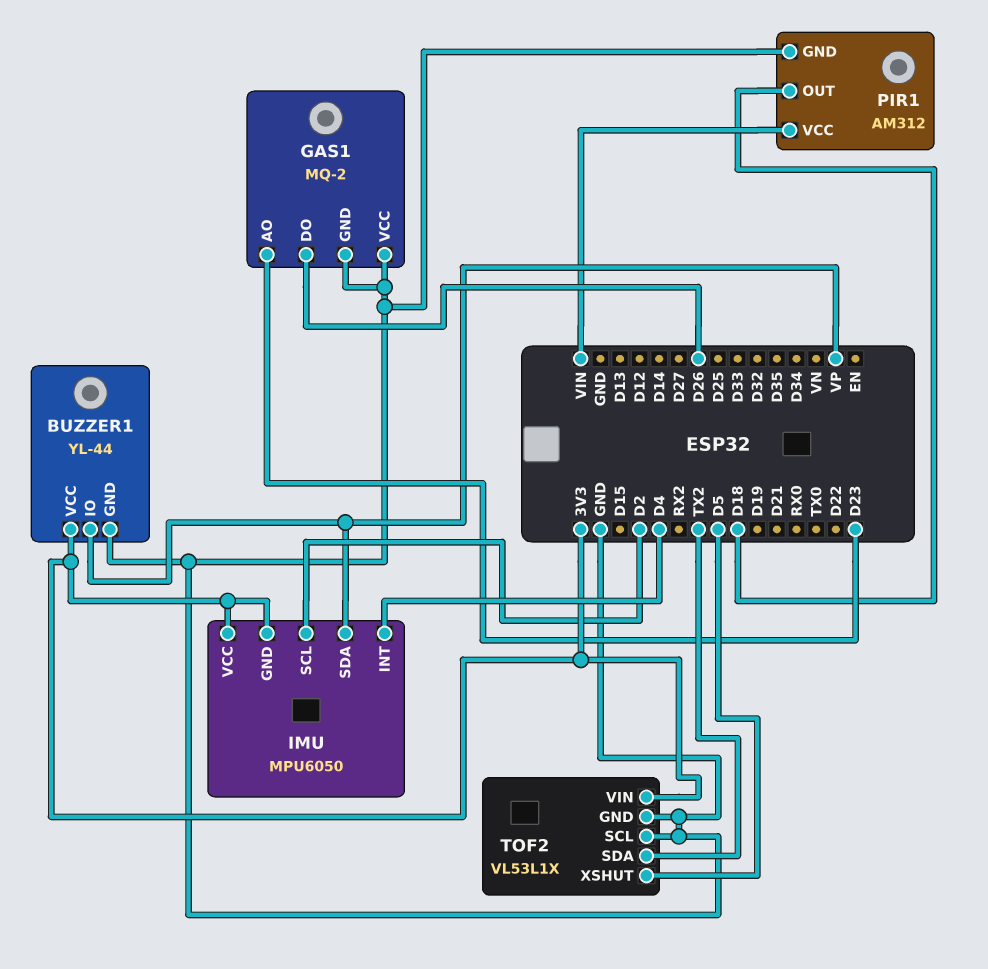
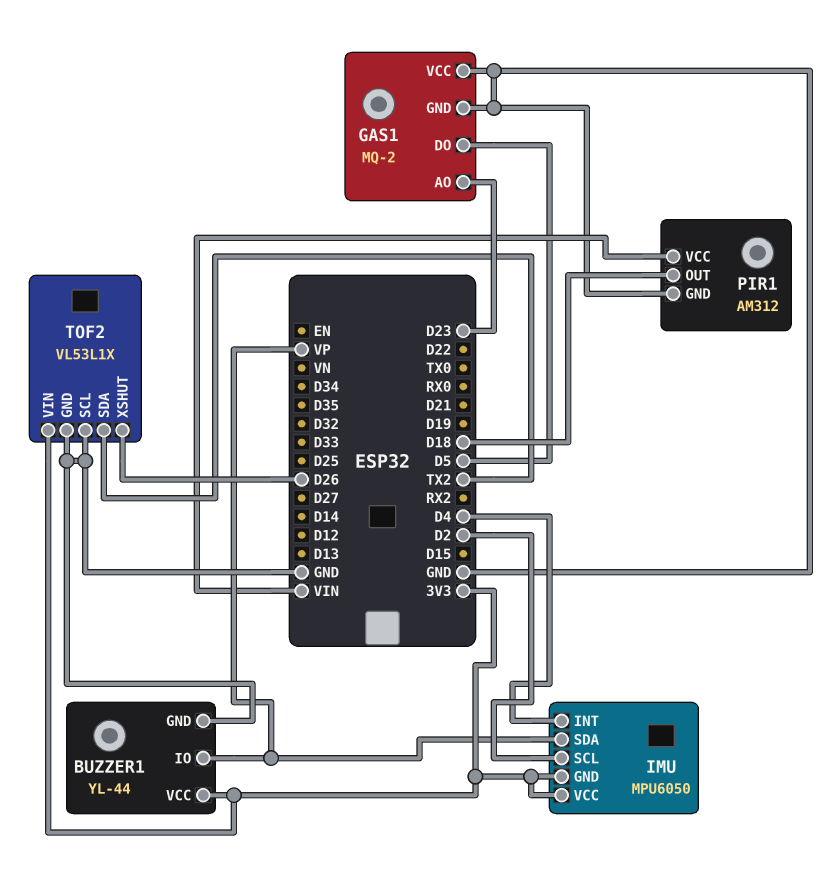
GAS1 pin DO: D26 -> D5
TOF2 pin XSHUT: D5 -> D26

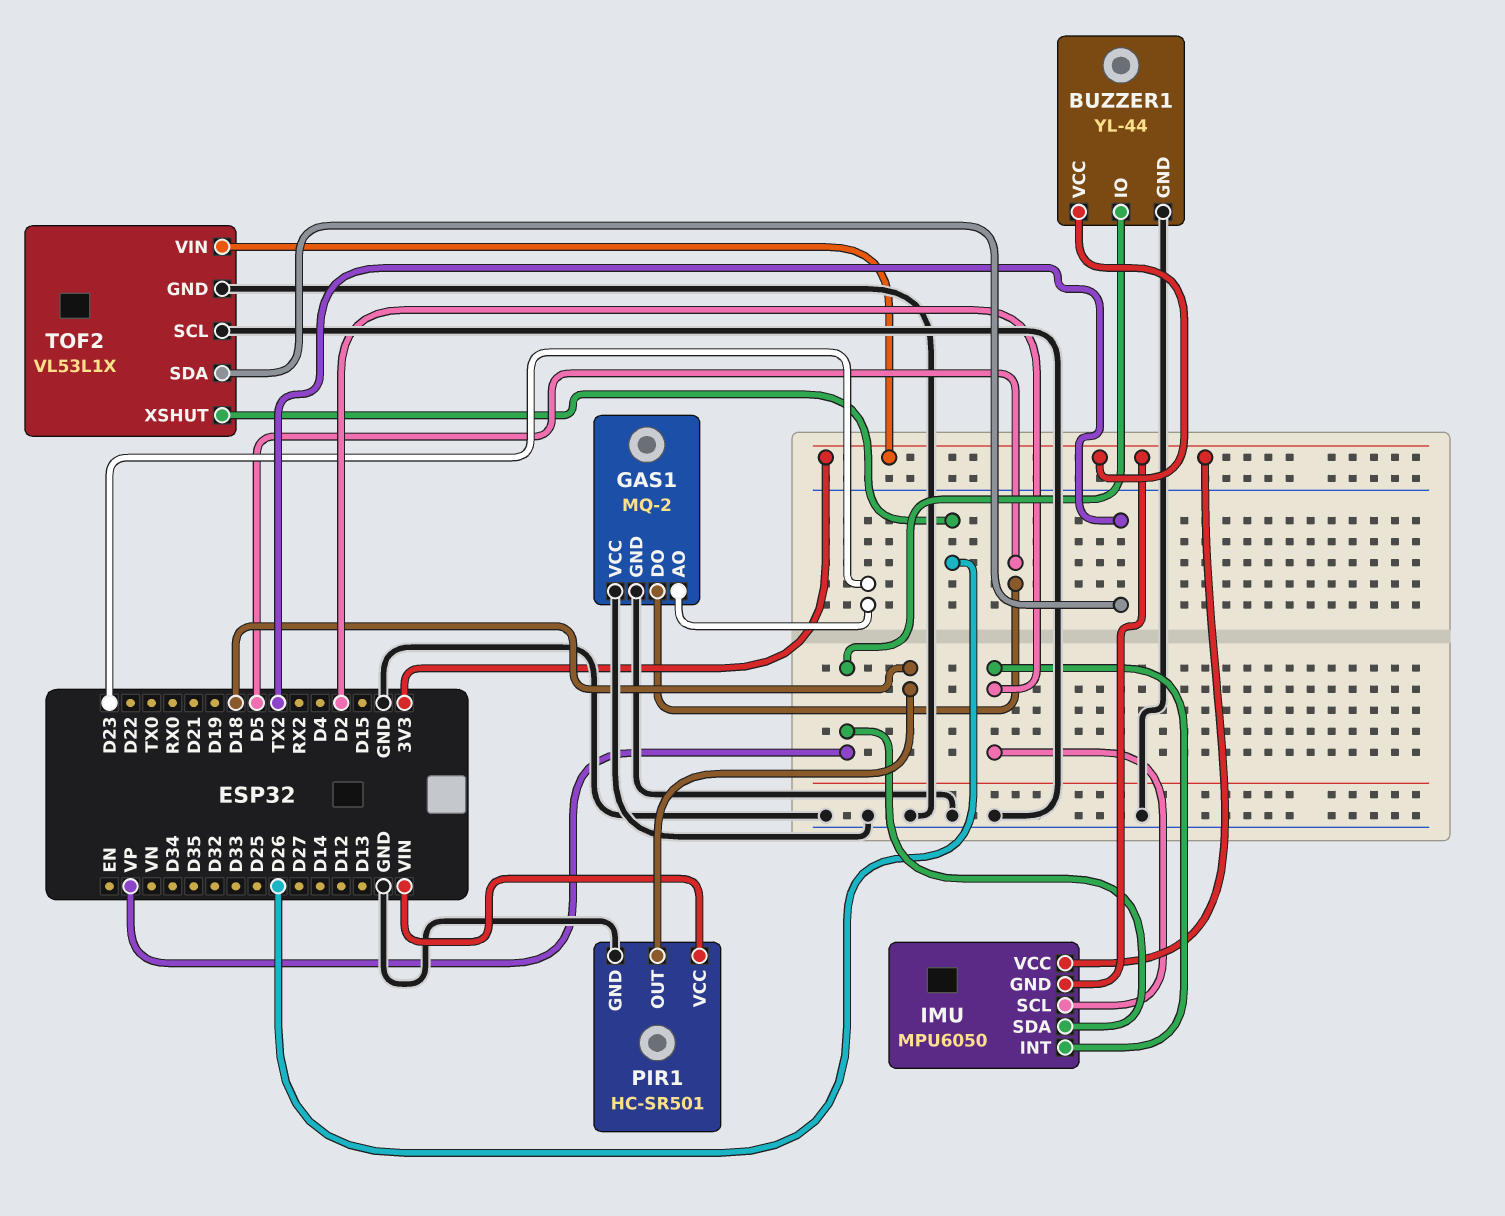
IMU pin INT: D4 -> D2
PIR1: AM312 -> HC-SR501

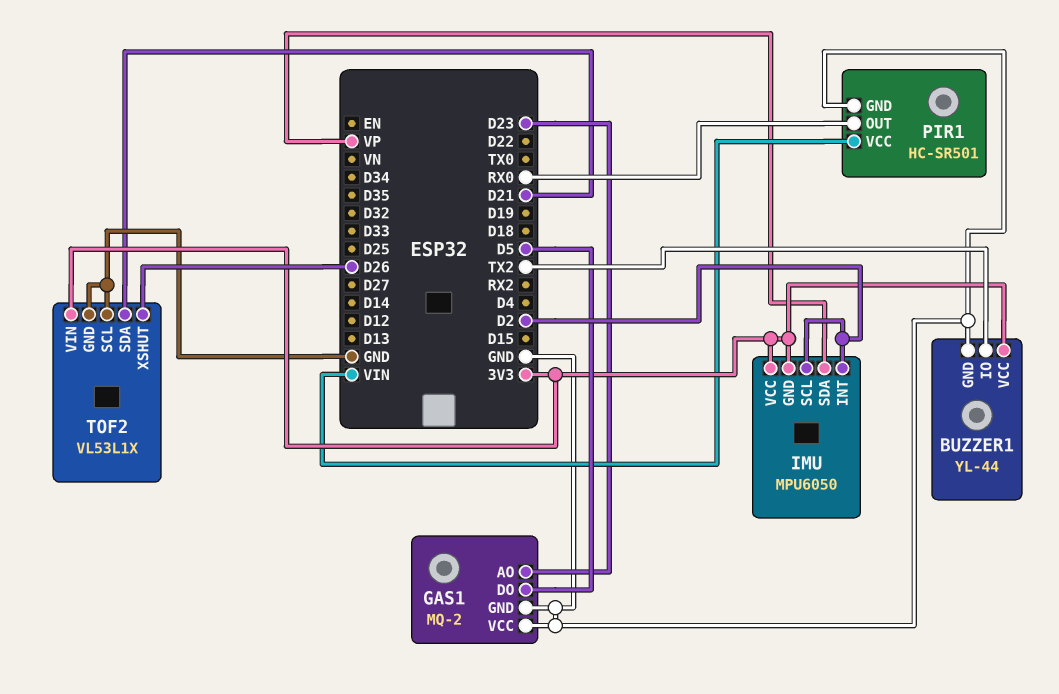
BUZZER1 pin IO: VP -> TX2
PIR1 pin OUT: D18 -> RX0
TOF2 pin SDA: TX2 -> D21

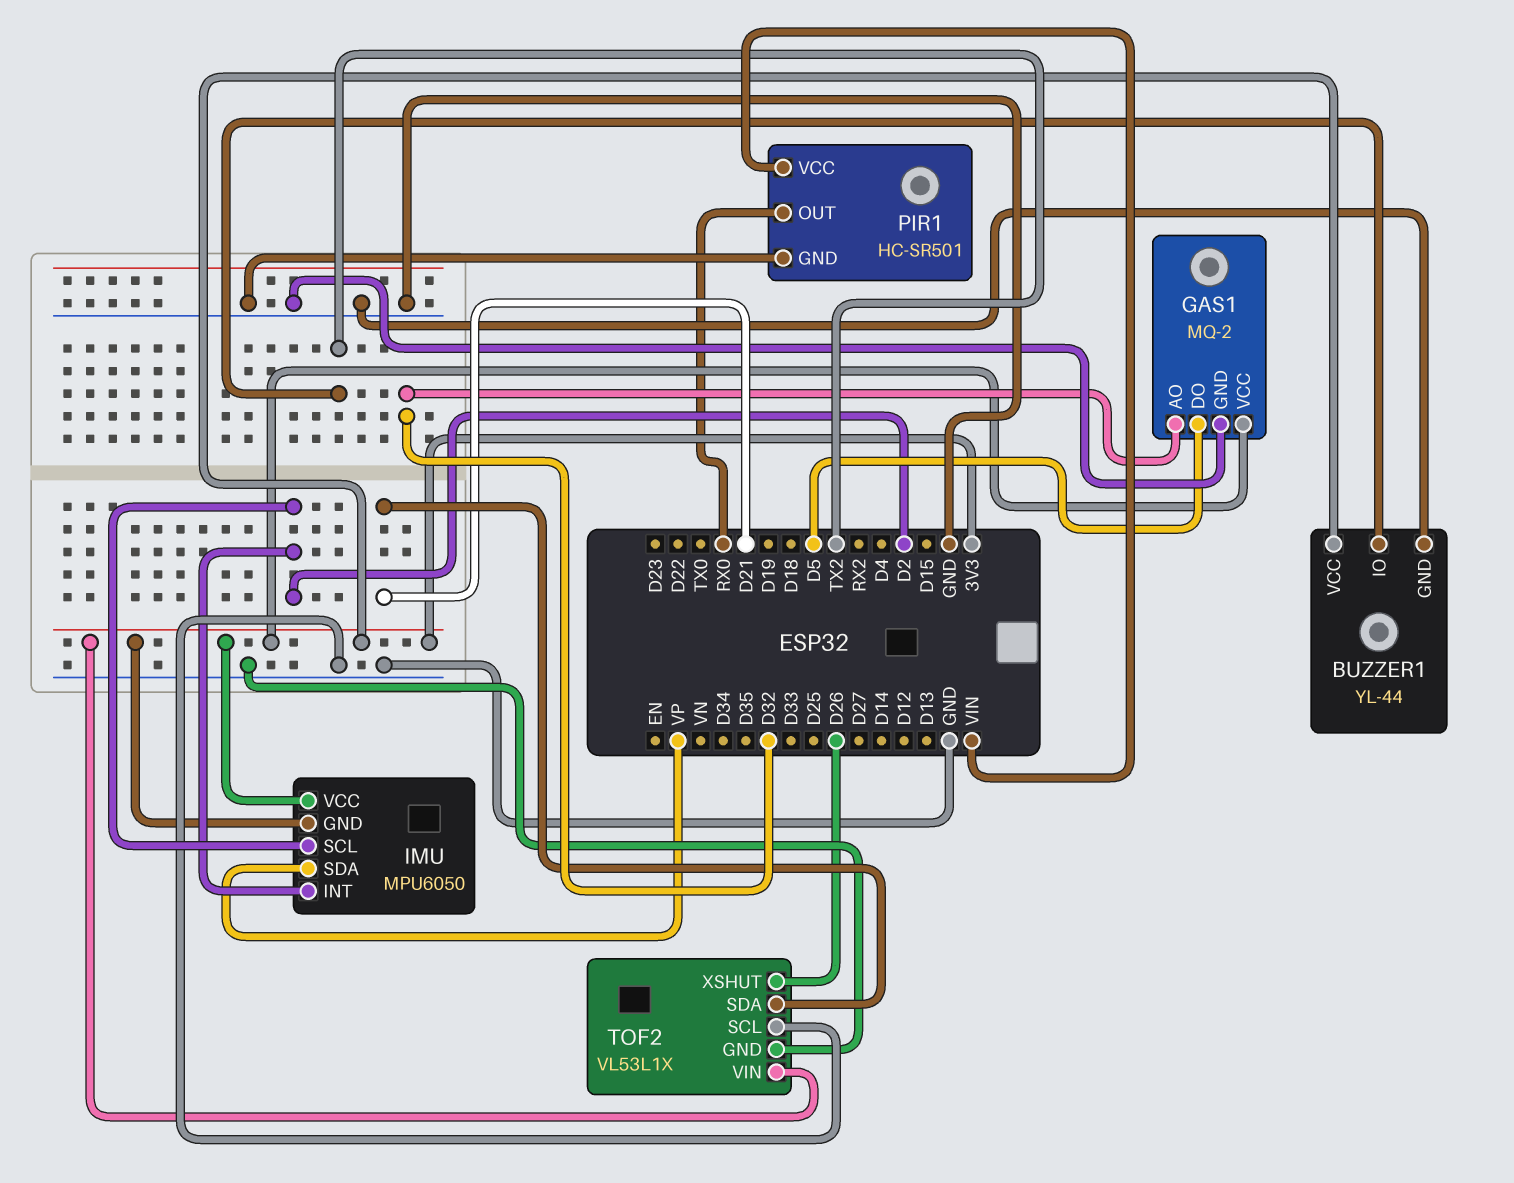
GAS1 pin AO: D23 -> D32
GAS1 pin VCC: GND -> 3V3

